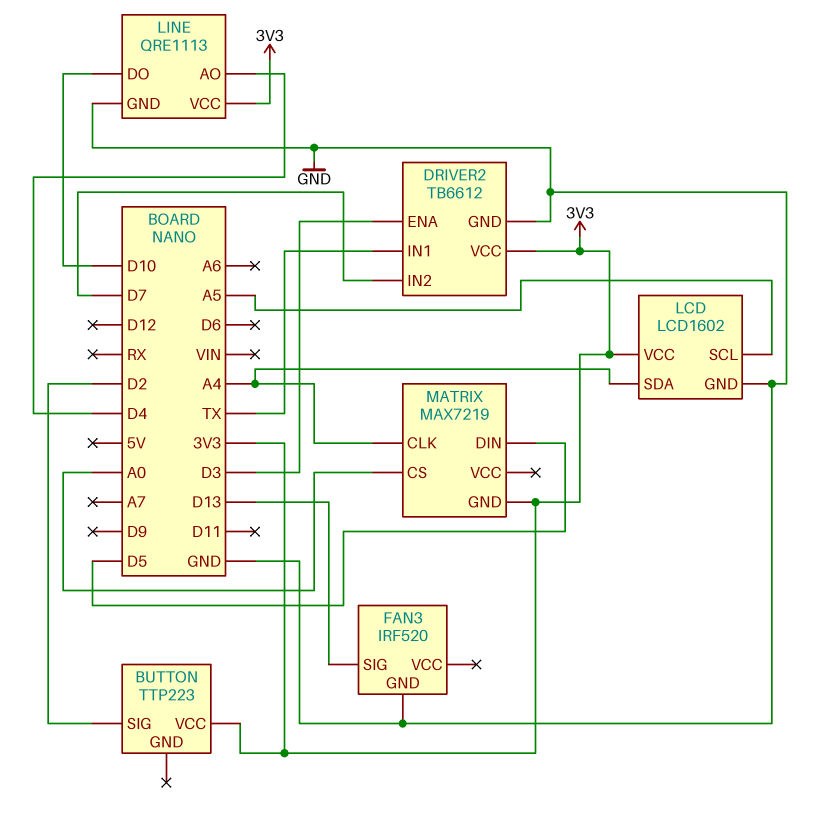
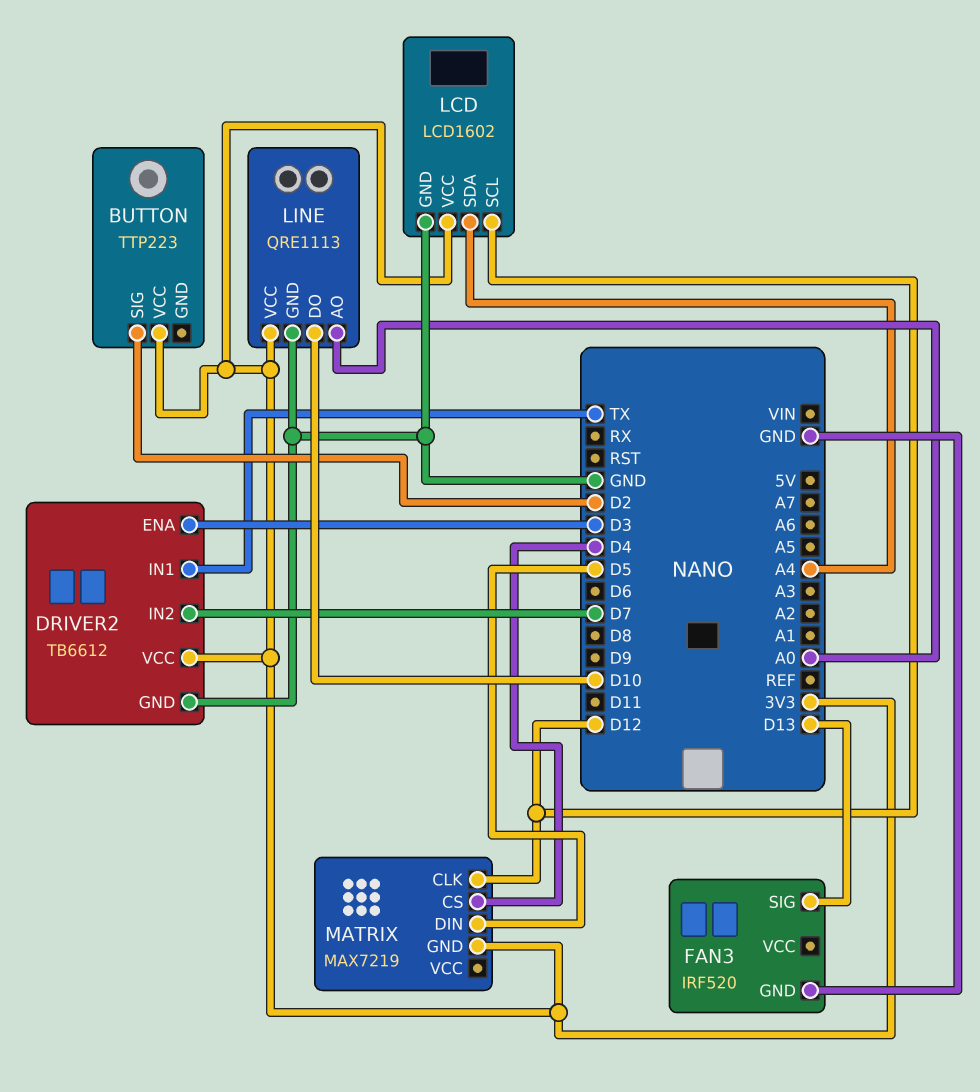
LCD pin SCL: A5 -> D12
LINE pin AO: D4 -> A0
MATRIX pin CLK: A4 -> D12
MATRIX pin CS: A0 -> D4

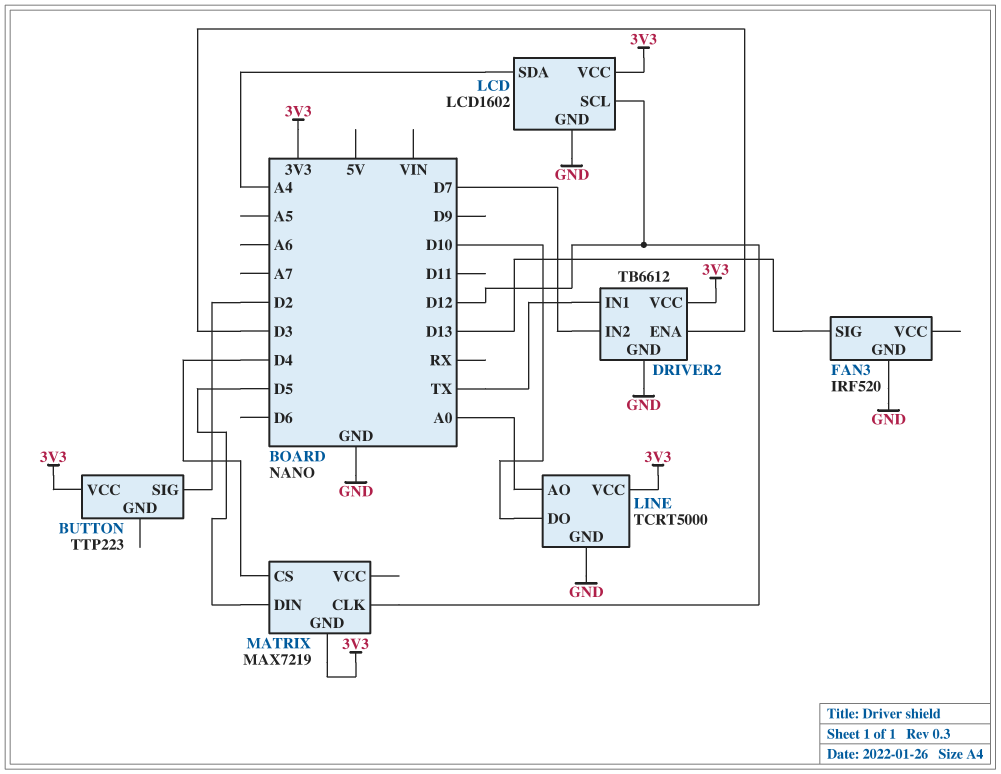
LINE: QRE1113 -> TCRT5000

